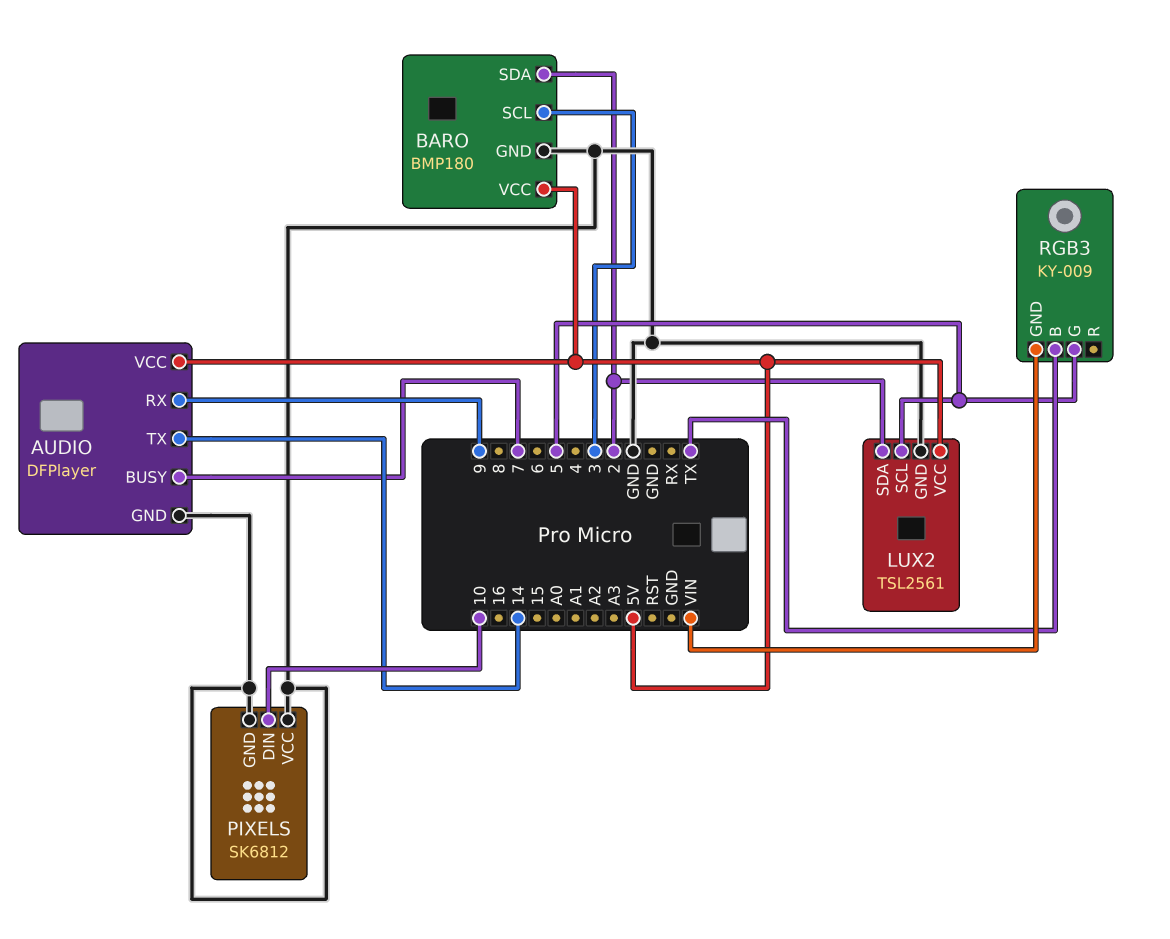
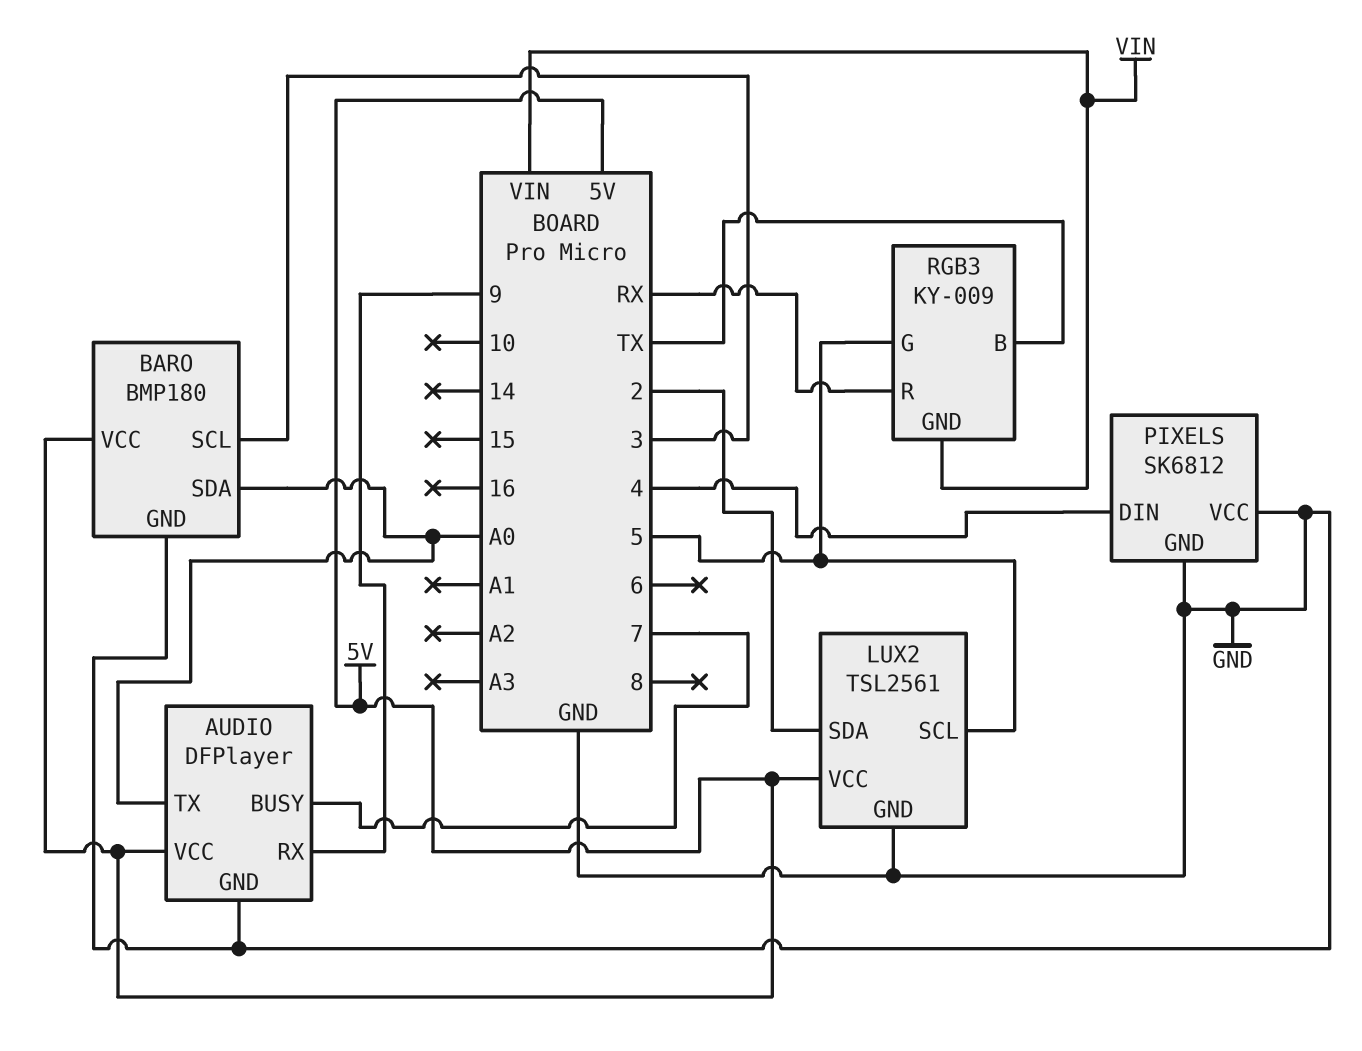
AUDIO pin TX: 14 -> A0
BARO pin SDA: 2 -> A0
PIXELS pin DIN: 10 -> 4
RGB3 pin R: none -> RX

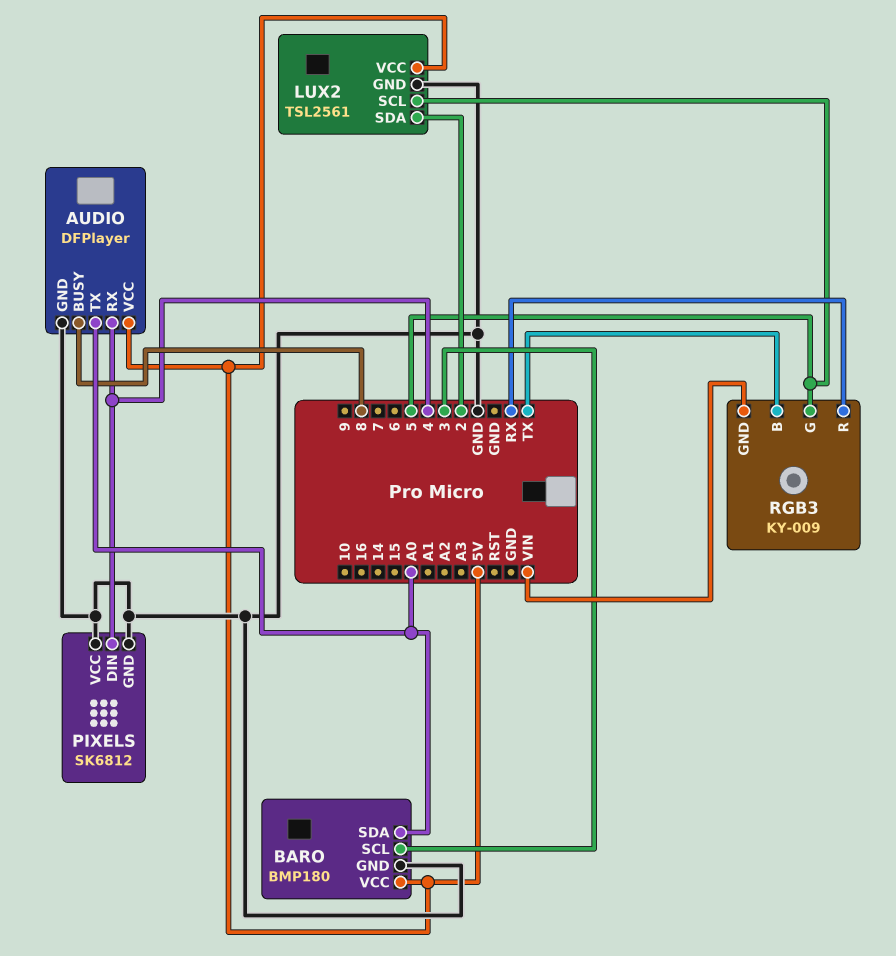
AUDIO pin BUSY: 7 -> 8
AUDIO pin RX: 9 -> 4

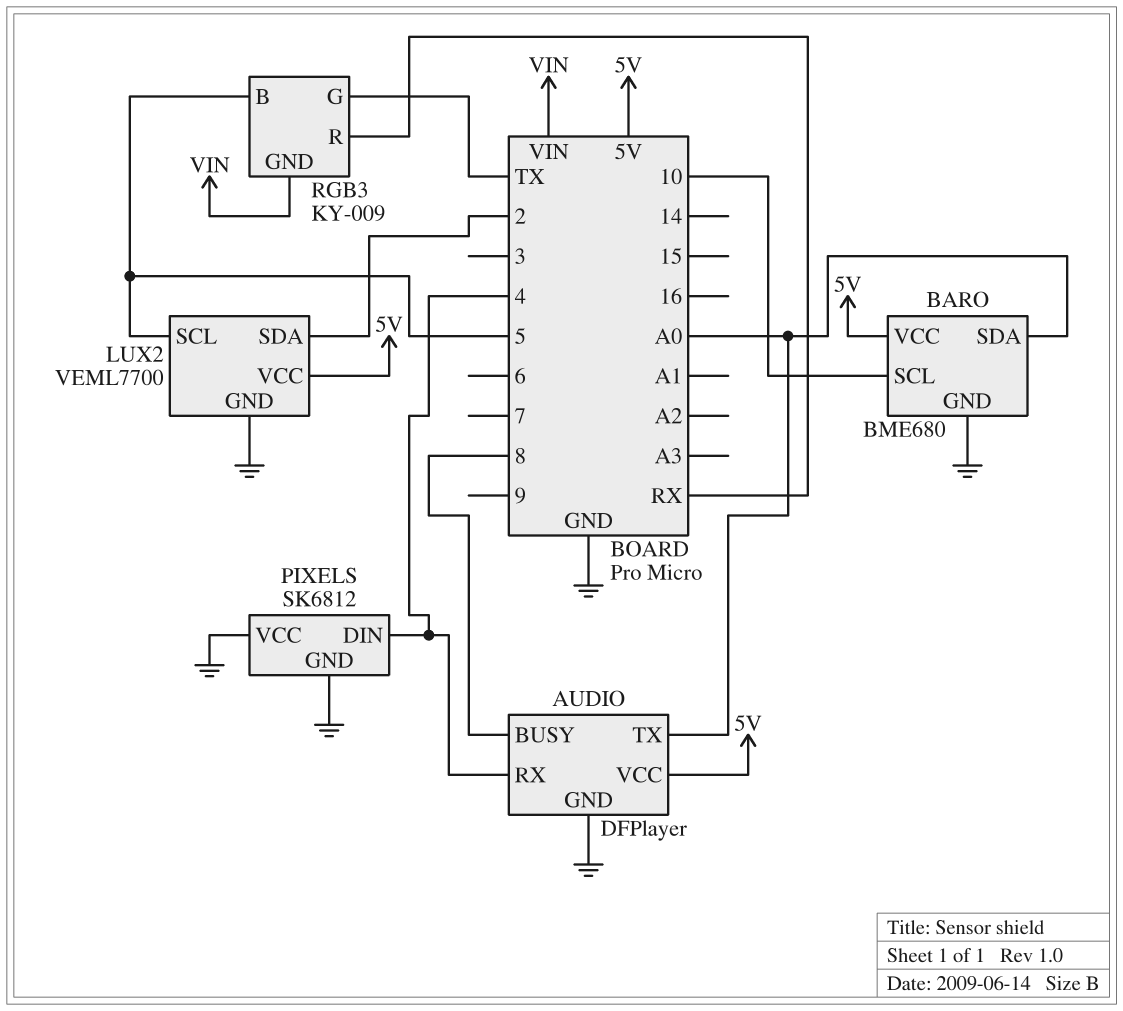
BARO: BMP180 -> BME680
BARO pin SCL: 3 -> 10
LUX2: TSL2561 -> VEML7700
RGB3 pin B: TX -> 5
RGB3 pin G: 5 -> TX

